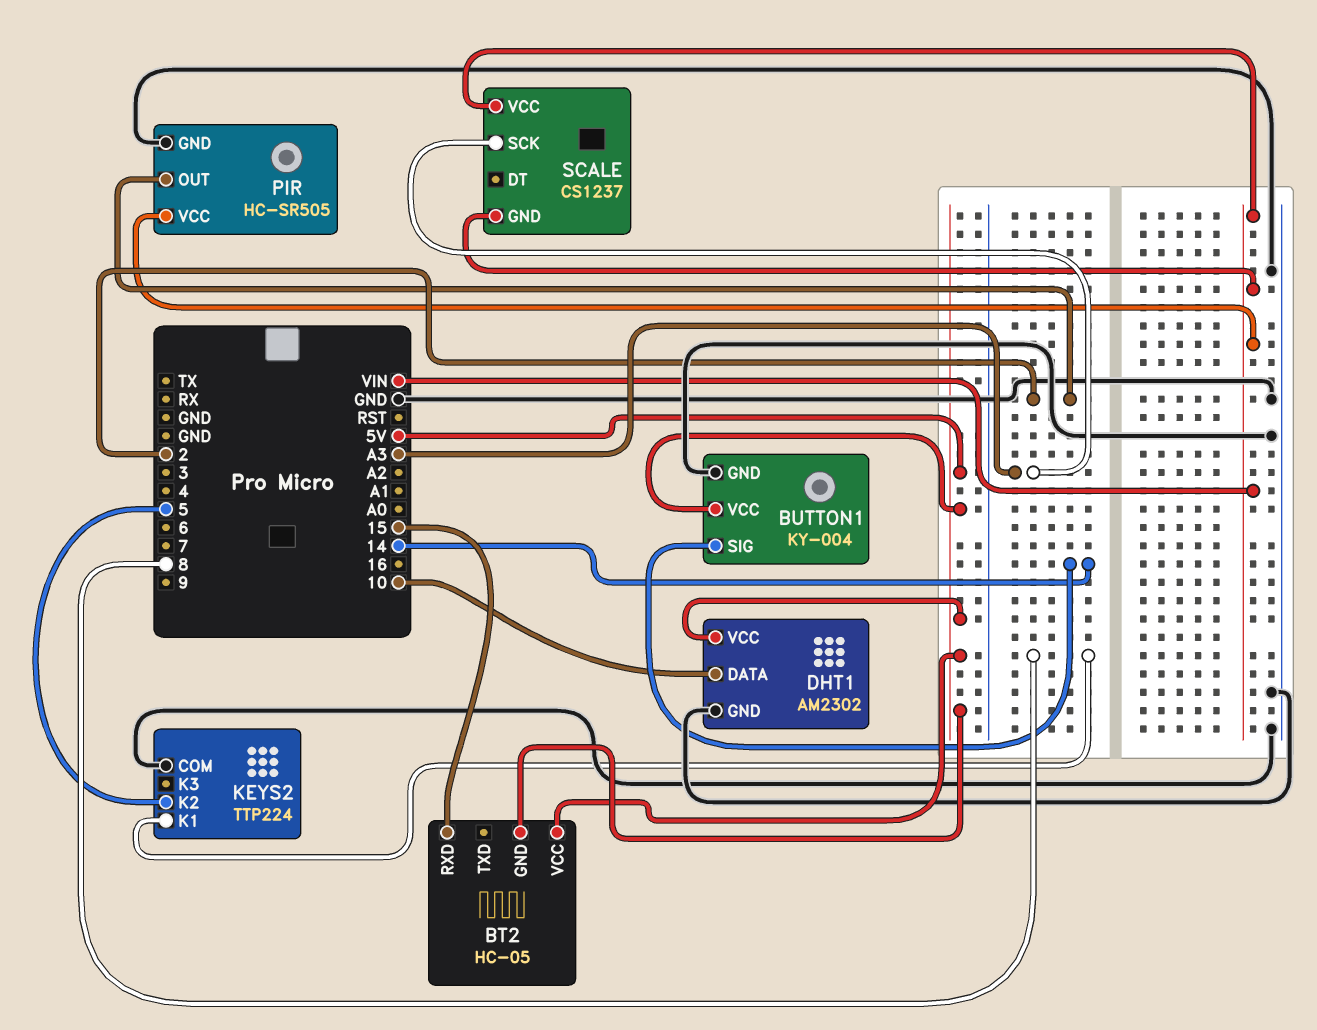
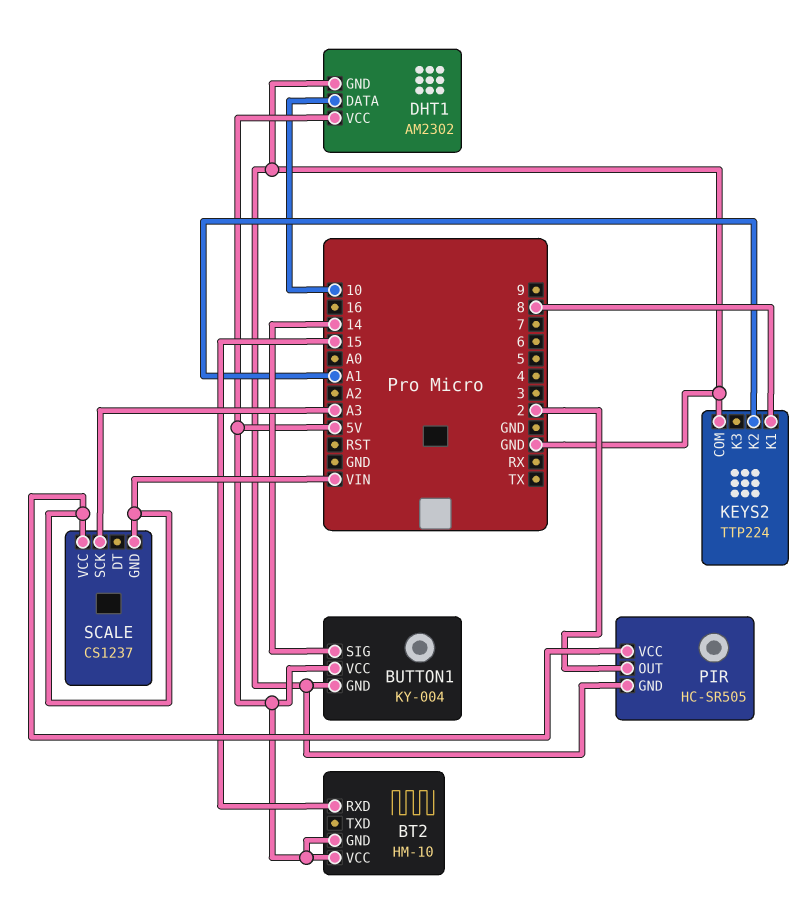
BT2: HC-05 -> HM-10
KEYS2 pin K2: 5 -> A1

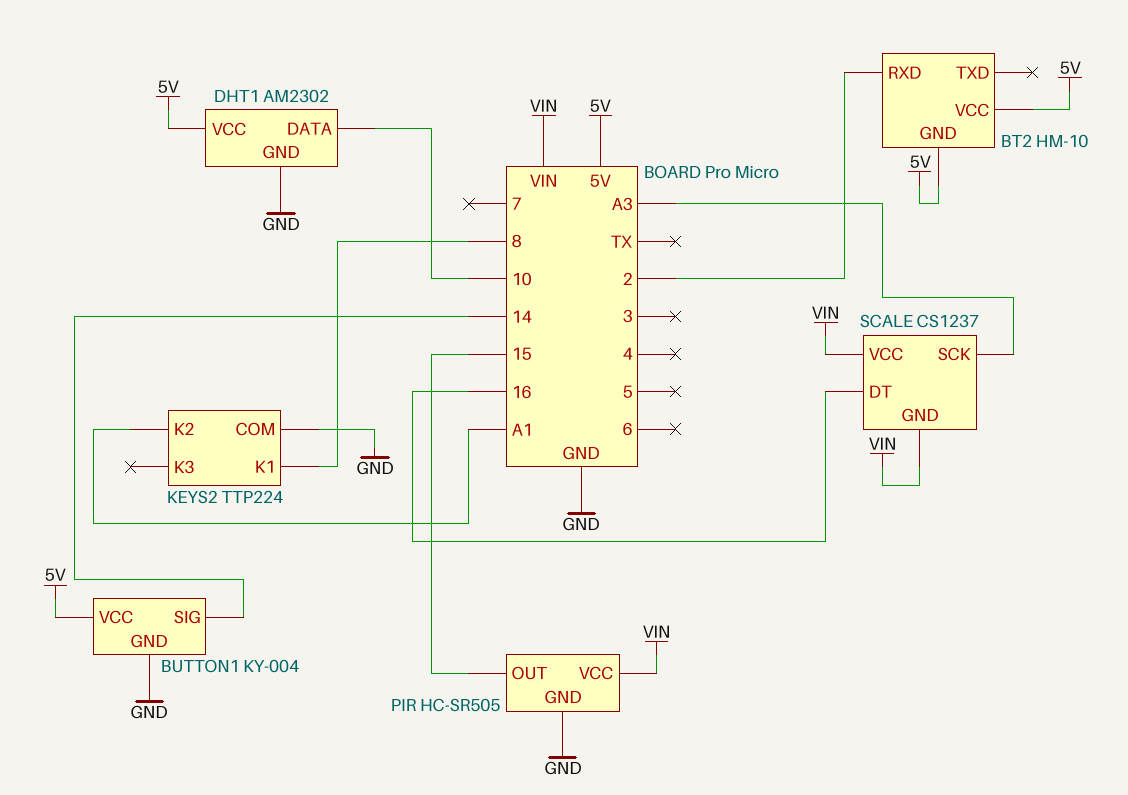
BT2 pin RXD: 15 -> 2
PIR pin OUT: 2 -> 15
SCALE pin DT: none -> 16

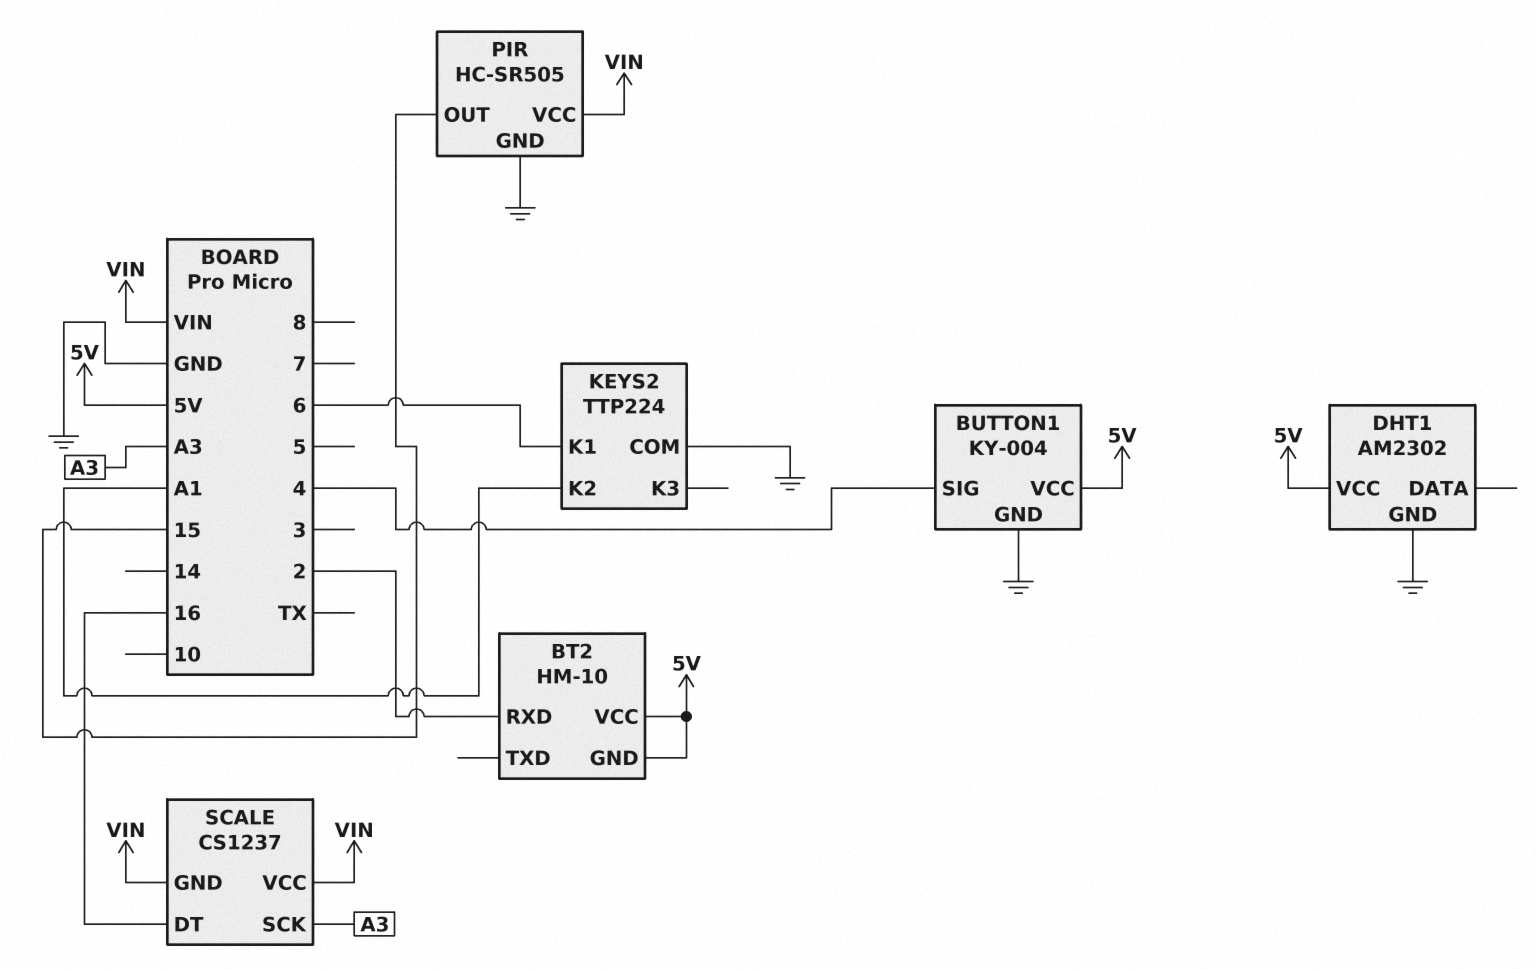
BUTTON1 pin SIG: 14 -> 4
DHT1 pin DATA: 10 -> none
KEYS2 pin K1: 8 -> 6

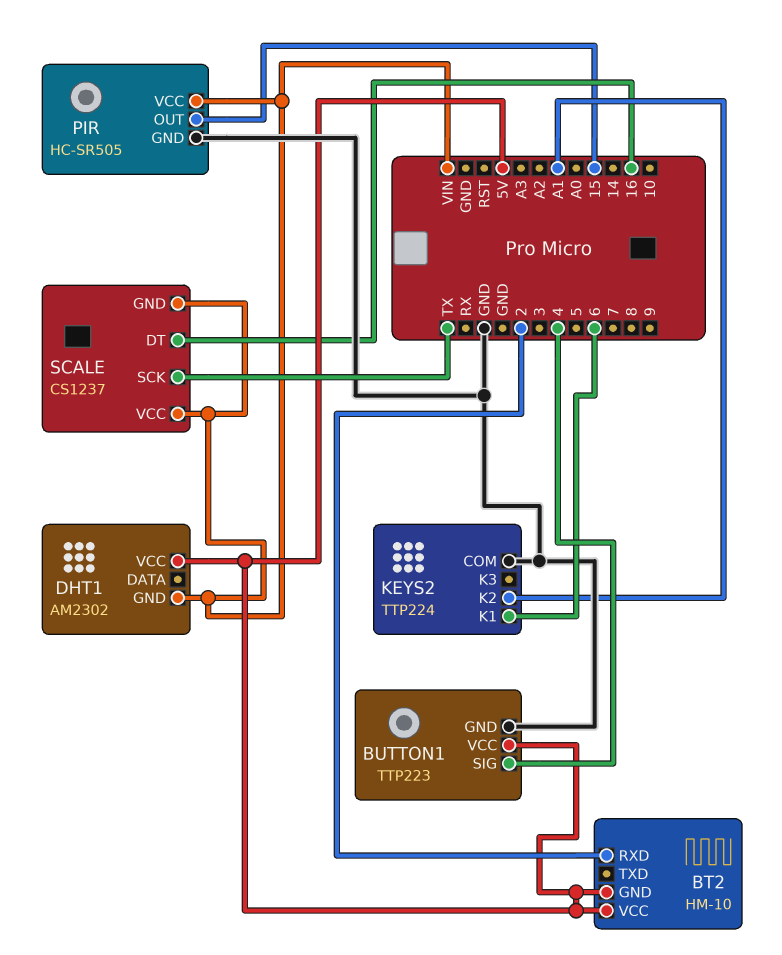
BUTTON1: KY-004 -> TTP223
DHT1 pin GND: GND -> VIN
SCALE pin SCK: A3 -> TX

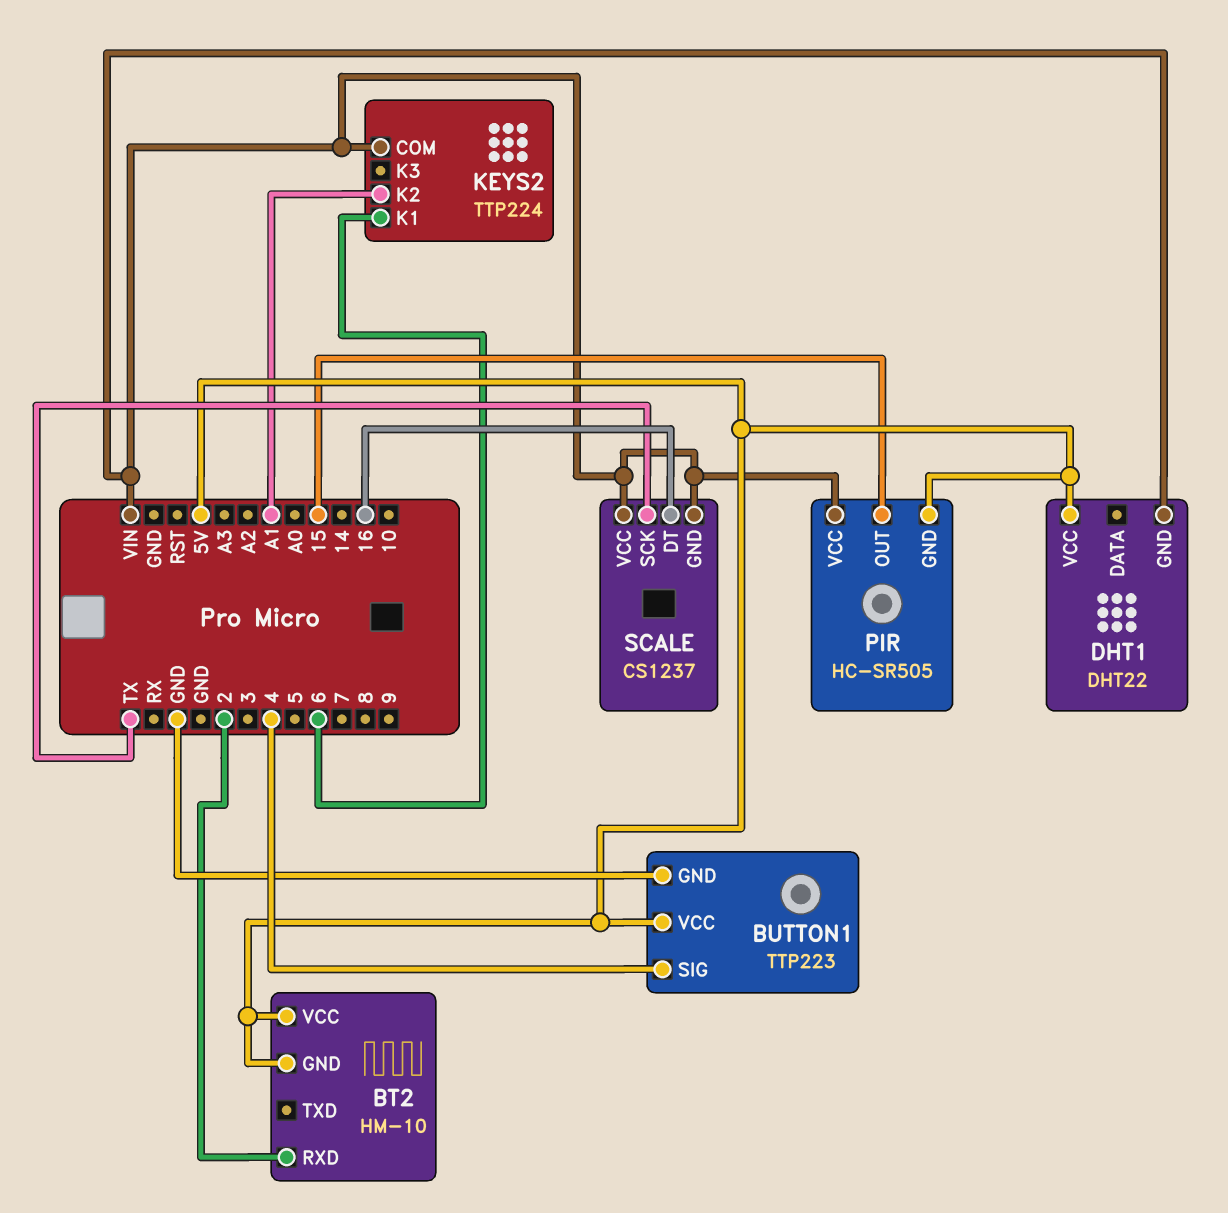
DHT1: AM2302 -> DHT22
KEYS2 pin COM: GND -> VIN
PIR pin GND: GND -> 5V

